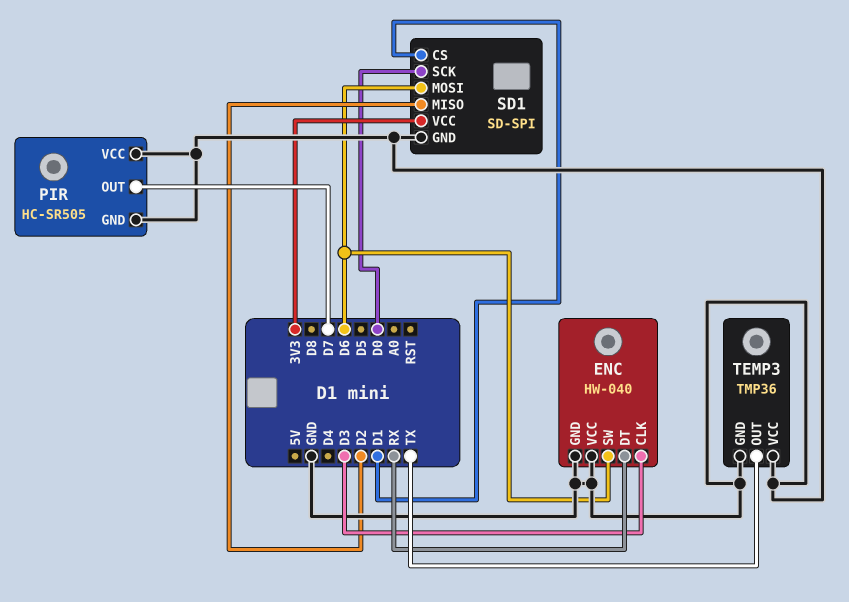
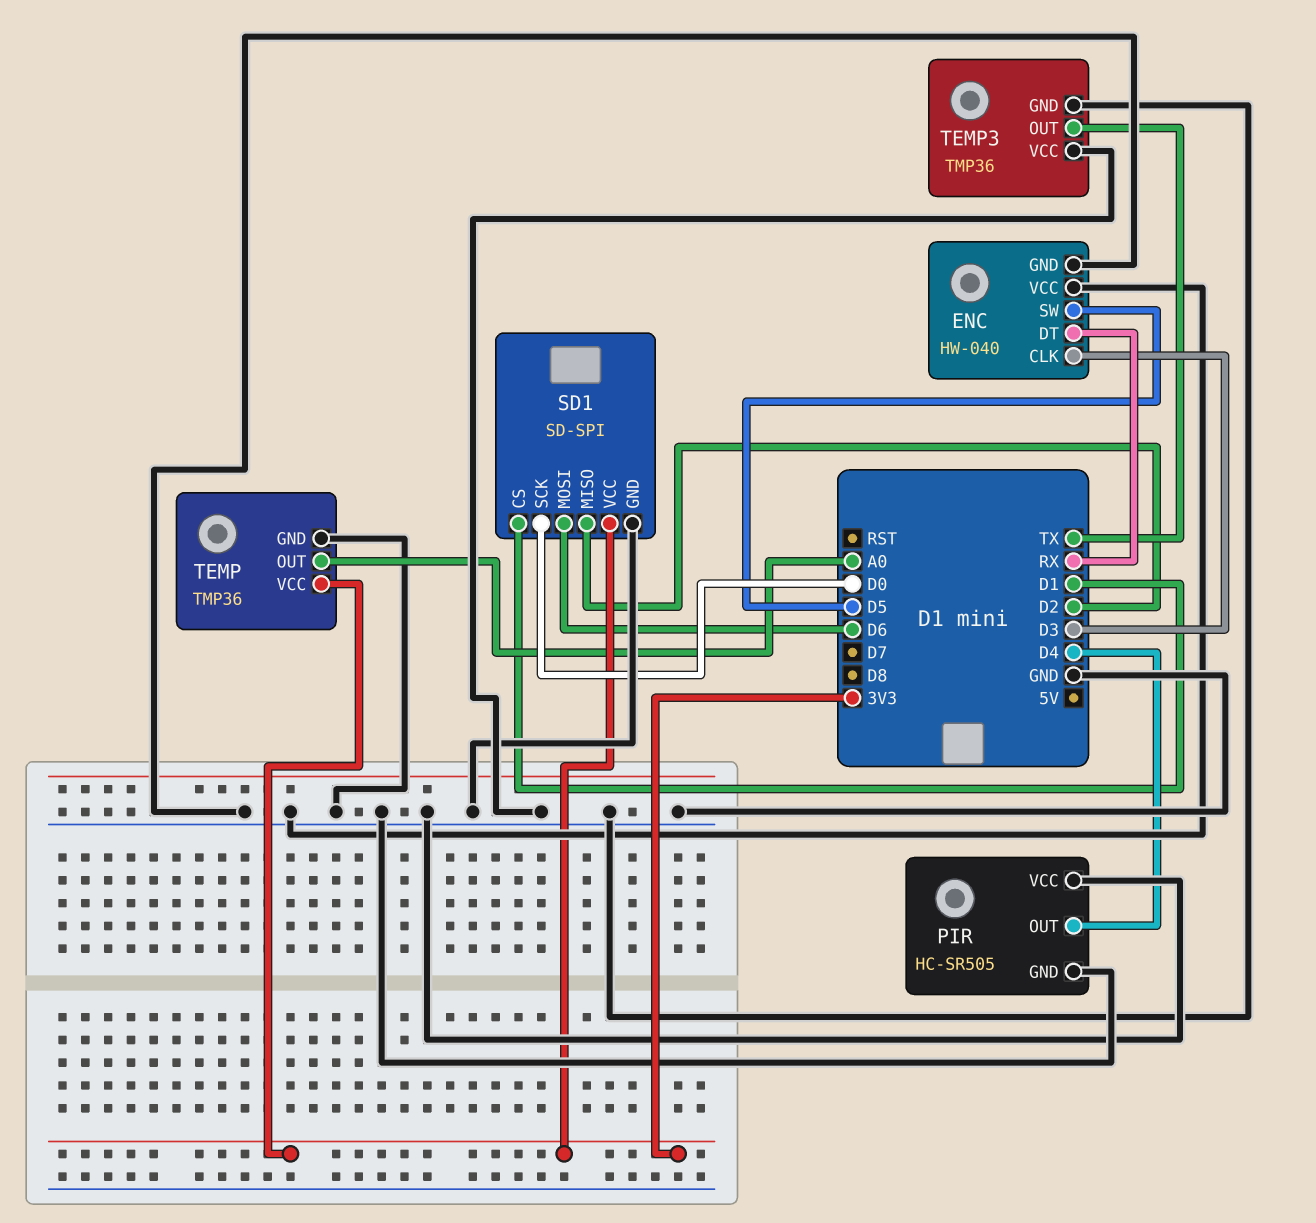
ENC pin SW: D6 -> D5
PIR pin OUT: D7 -> D4
TEMP: none -> TMP36
TEMP pin GND: none -> GND
TEMP pin OUT: none -> A0
TEMP pin VCC: none -> 3V3

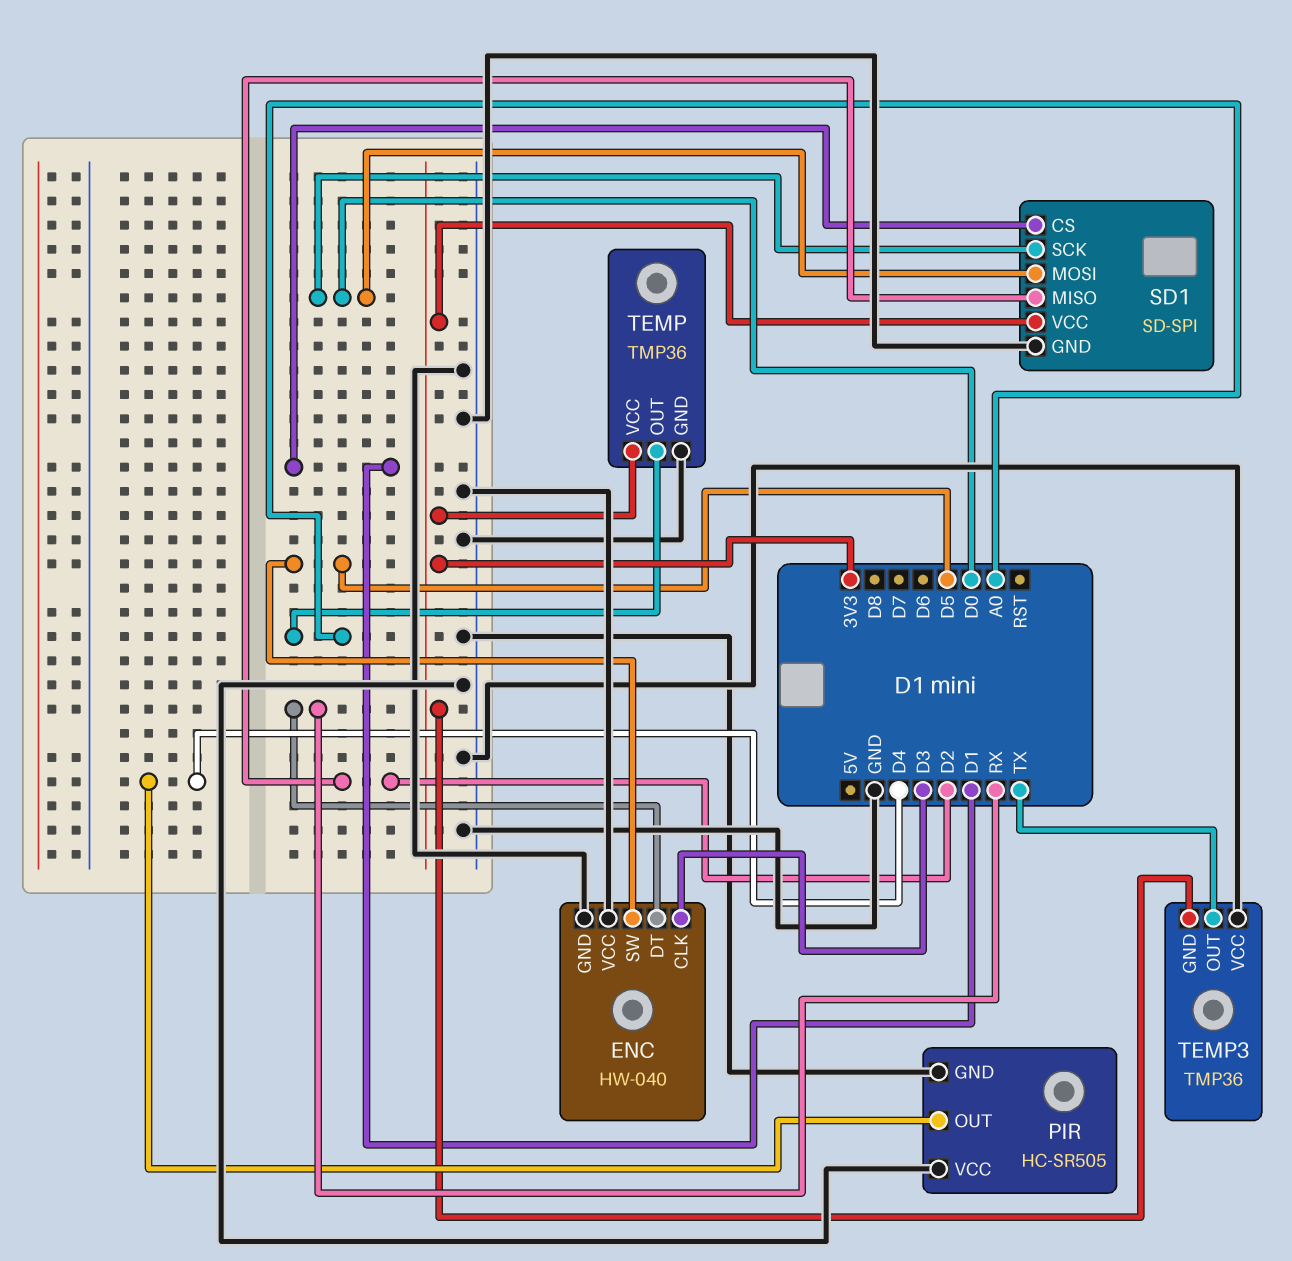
SD1 pin MOSI: D6 -> D0
TEMP3 pin GND: GND -> 3V3

